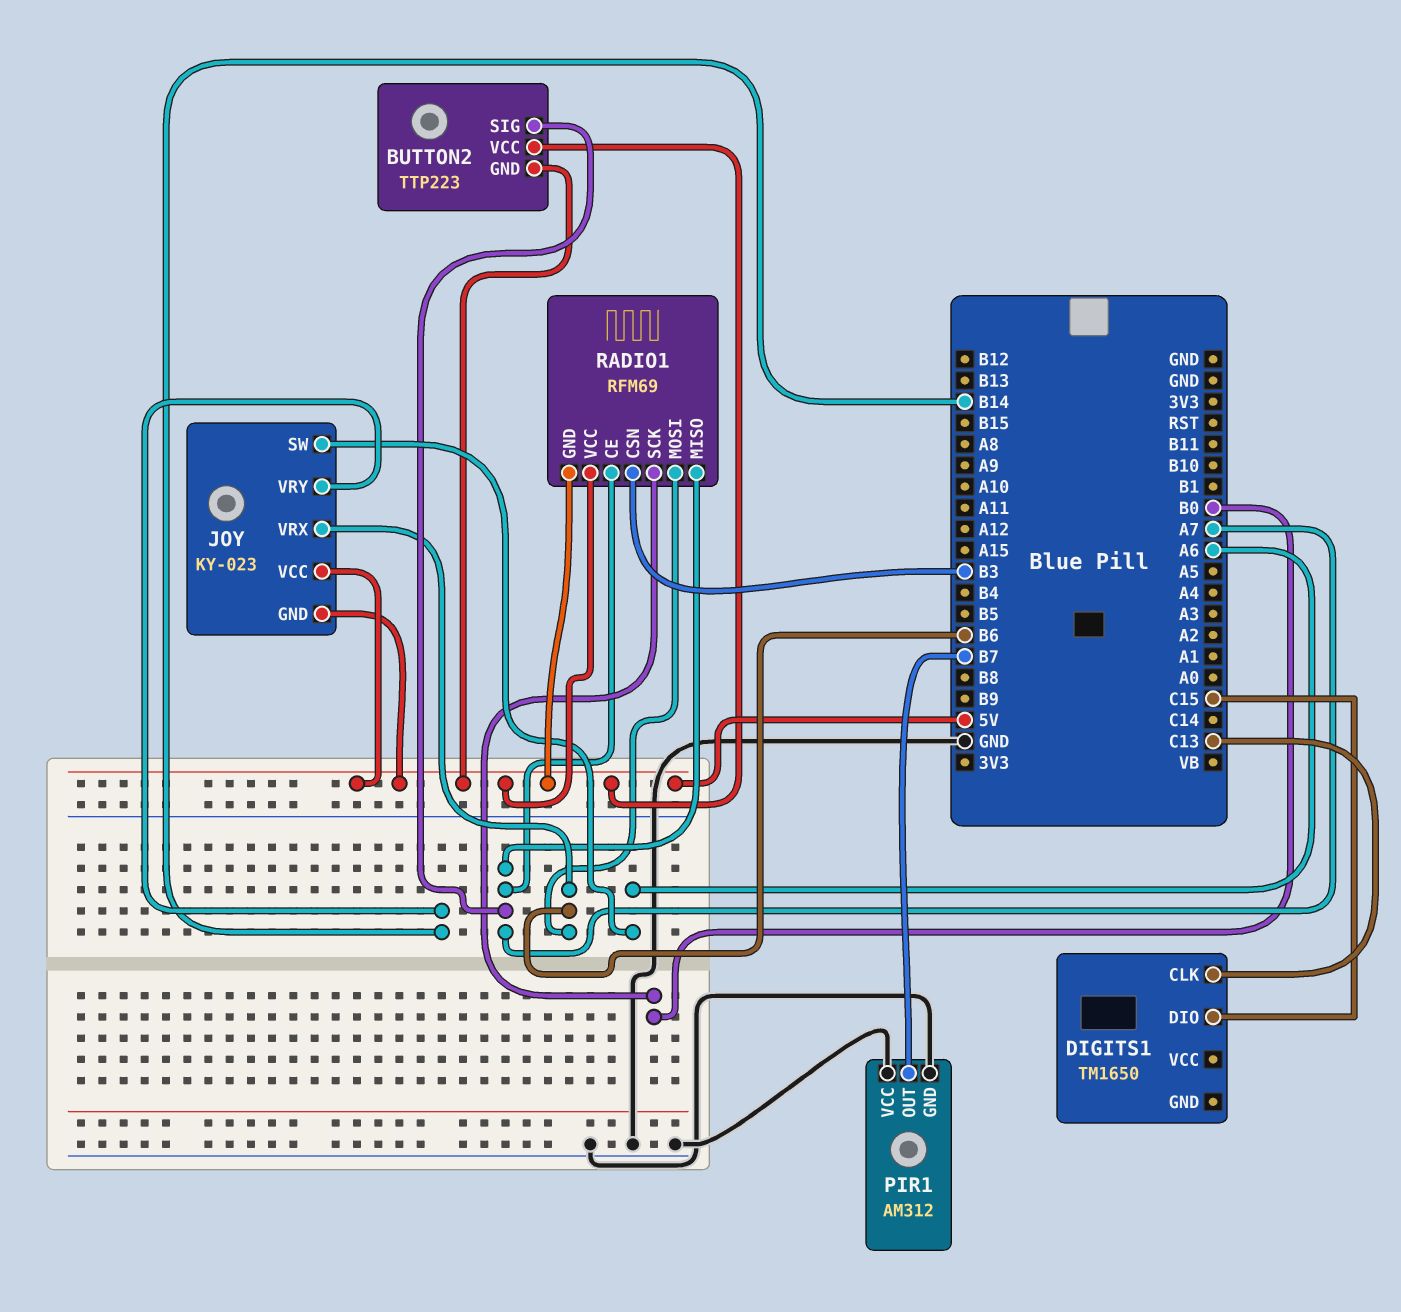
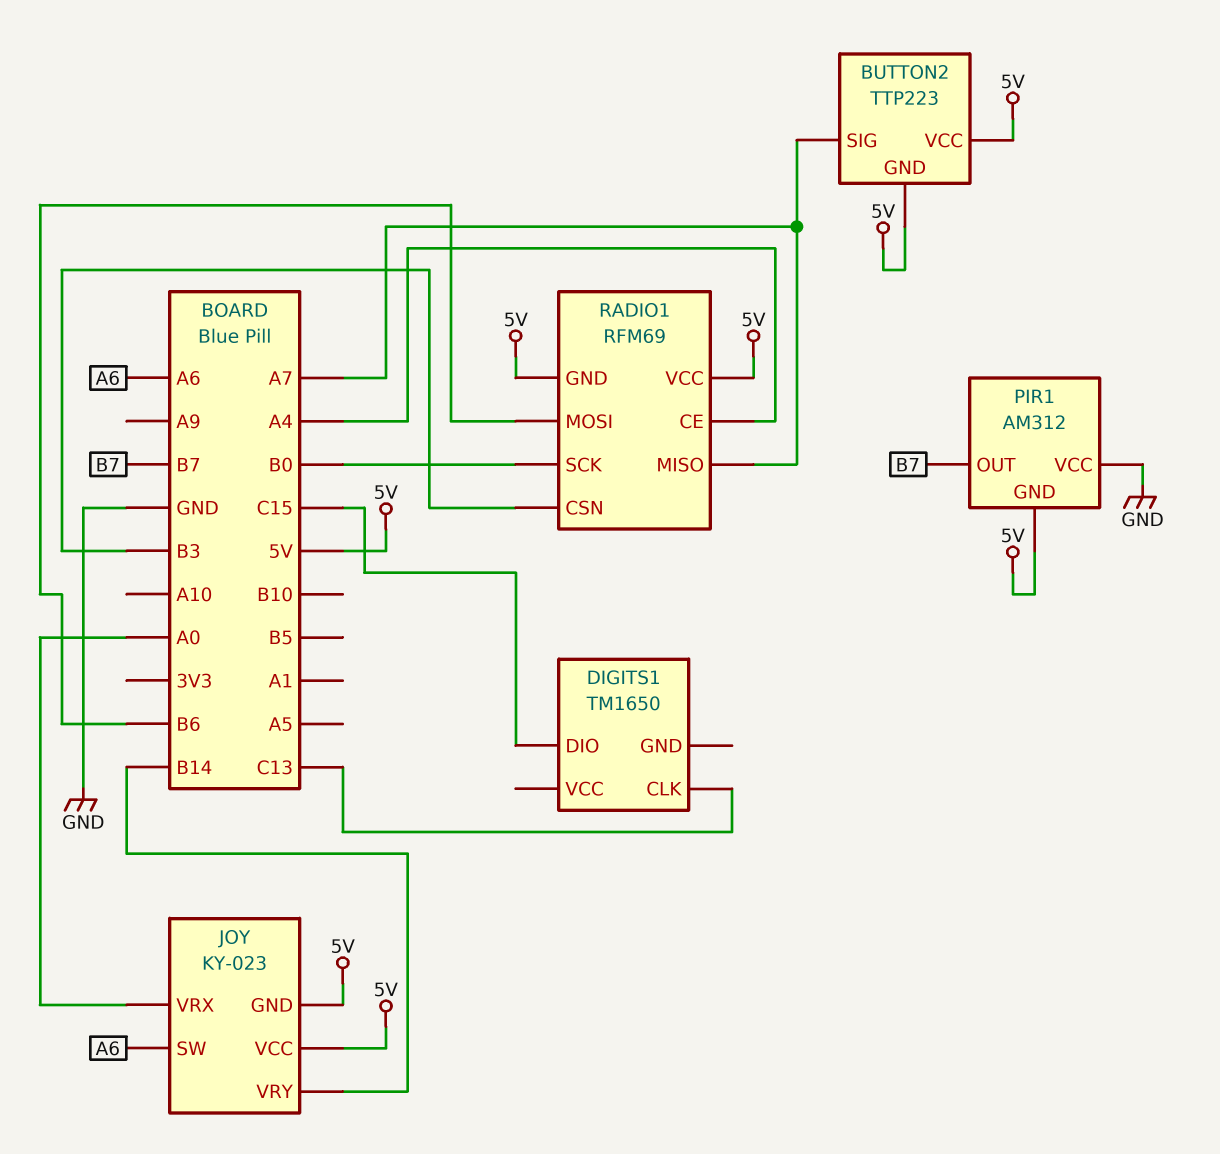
JOY pin VRX: B6 -> A0
PIR1 pin GND: GND -> 5V
RADIO1 pin CE: A7 -> A4

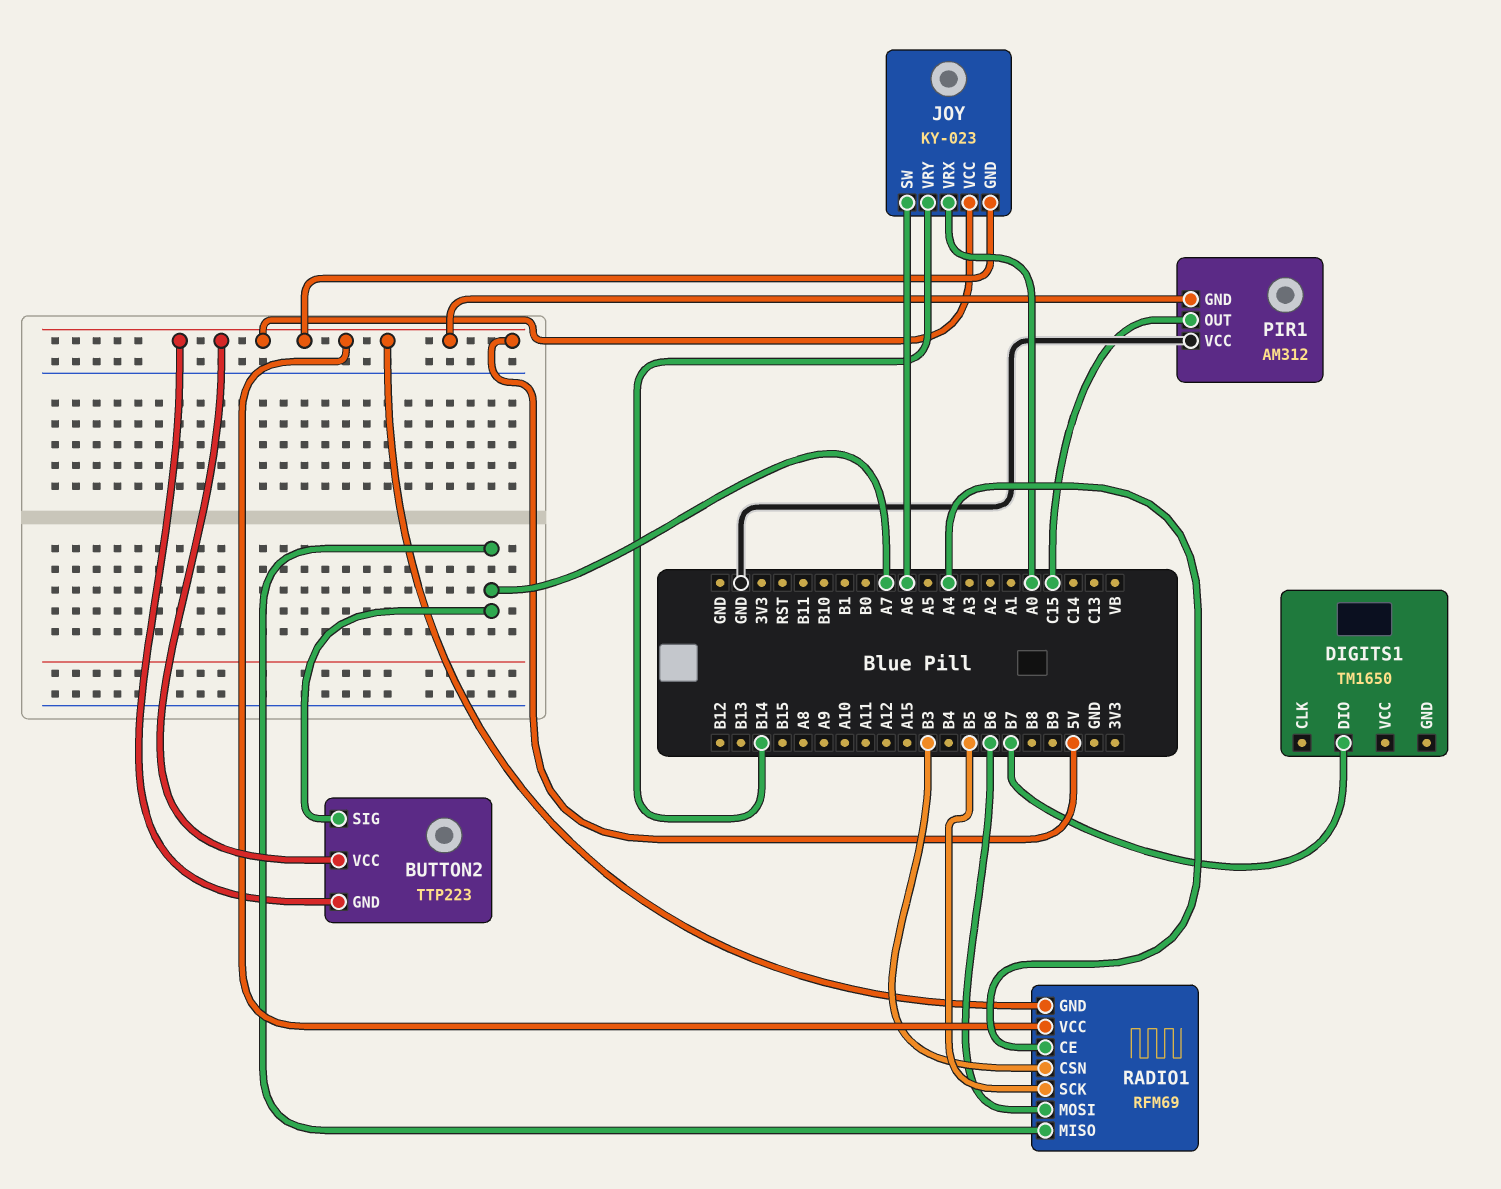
DIGITS1 pin CLK: C13 -> none
DIGITS1 pin DIO: C15 -> B7
PIR1 pin OUT: B7 -> C15
RADIO1 pin SCK: B0 -> B5

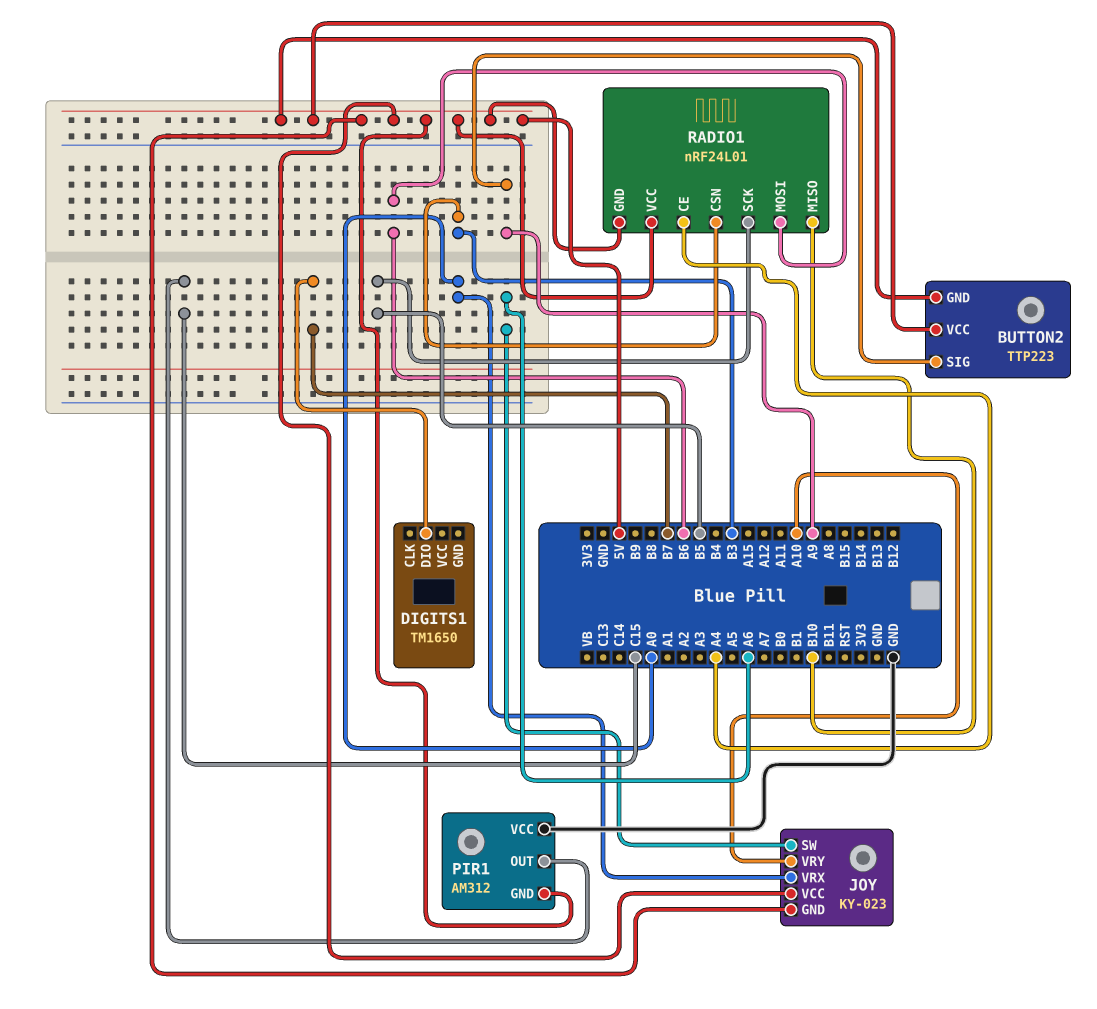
BUTTON2 pin SIG: A7 -> A9
JOY pin VRY: B14 -> A10
RADIO1: RFM69 -> nRF24L01
RADIO1 pin MISO: A7 -> B10

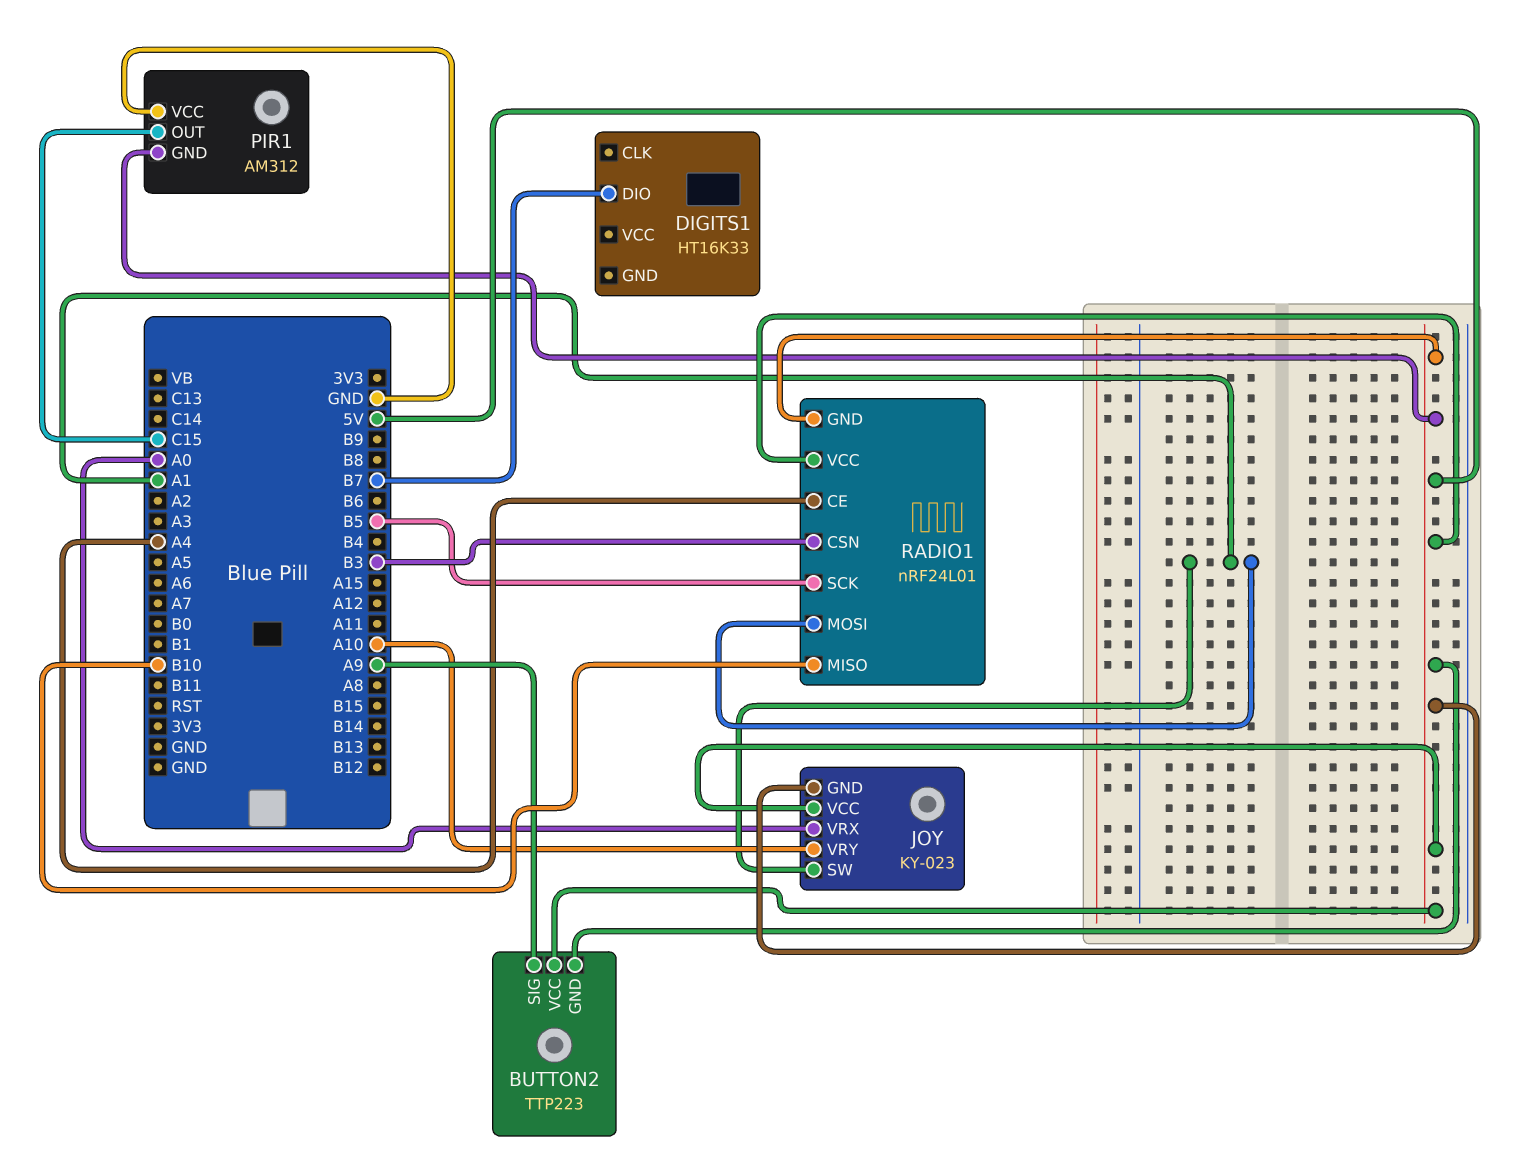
DIGITS1: TM1650 -> HT16K33
JOY pin SW: A6 -> A1
RADIO1 pin MOSI: B6 -> A1

